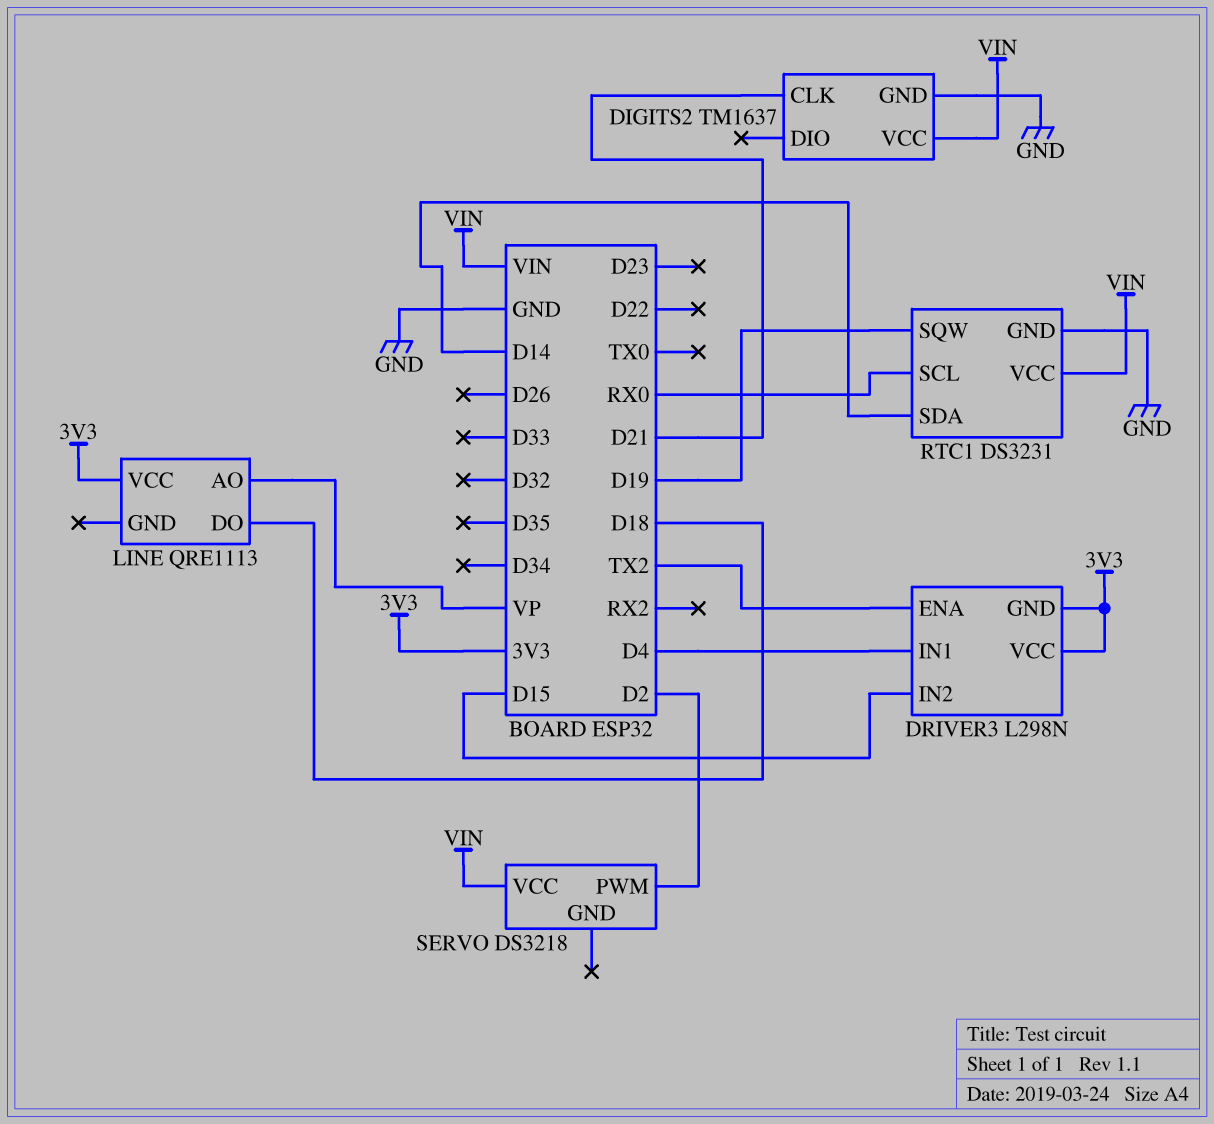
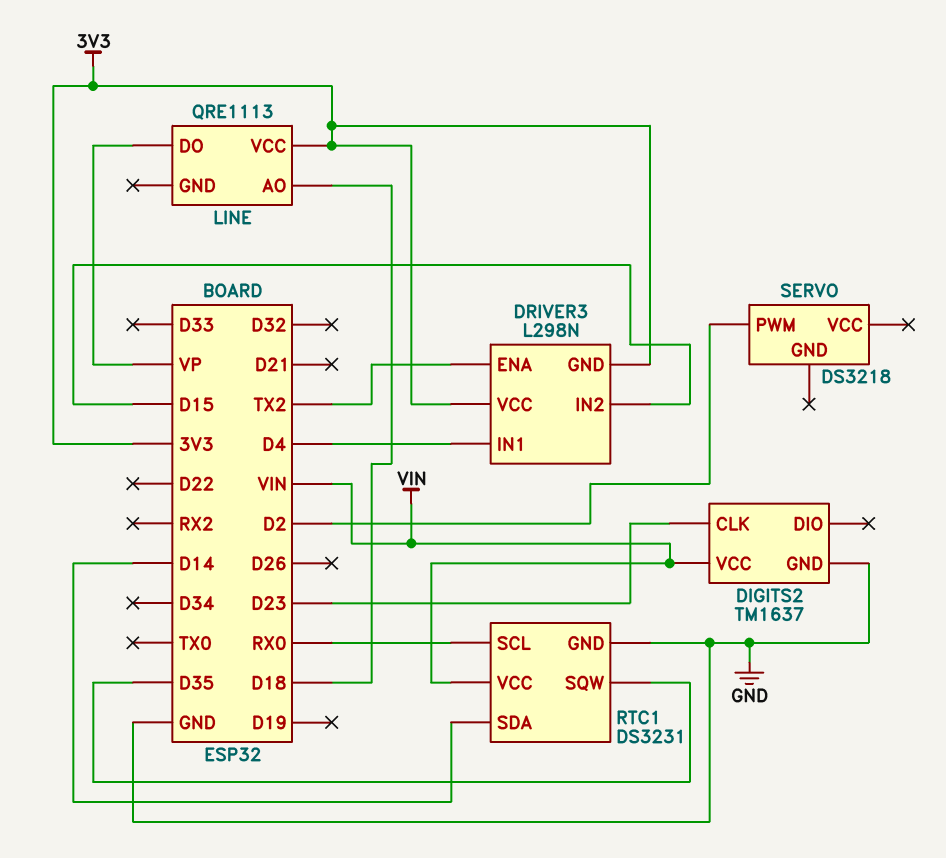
DIGITS2 pin CLK: D21 -> D23
LINE pin AO: VP -> D18
LINE pin DO: D18 -> VP
RTC1 pin SQW: D19 -> D35
SERVO pin VCC: VIN -> none

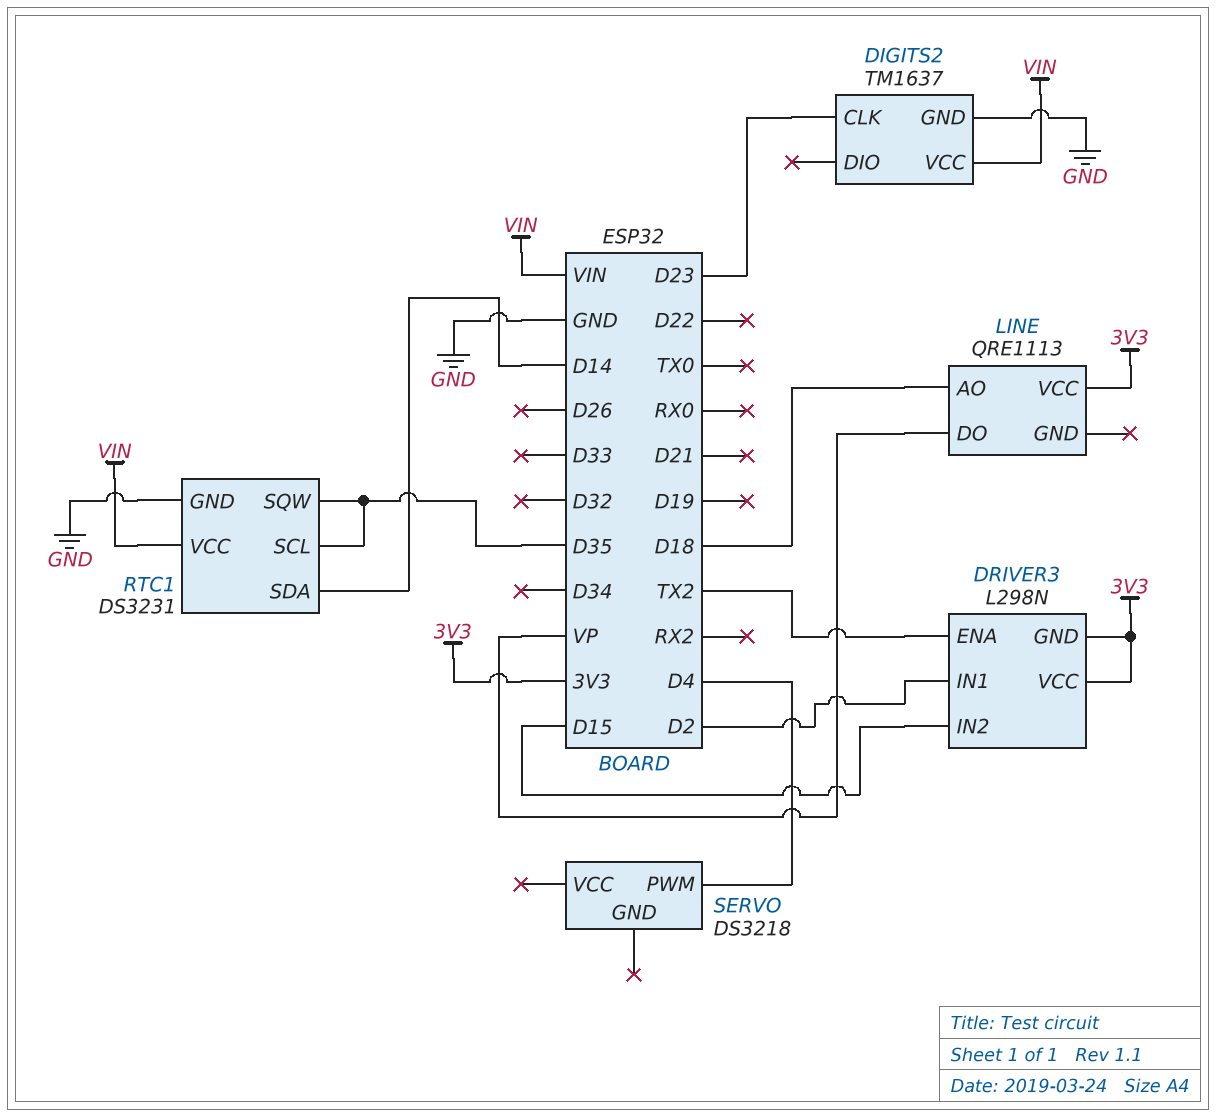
DRIVER3 pin IN1: D4 -> D2
RTC1 pin SCL: RX0 -> D35
SERVO pin PWM: D2 -> D4

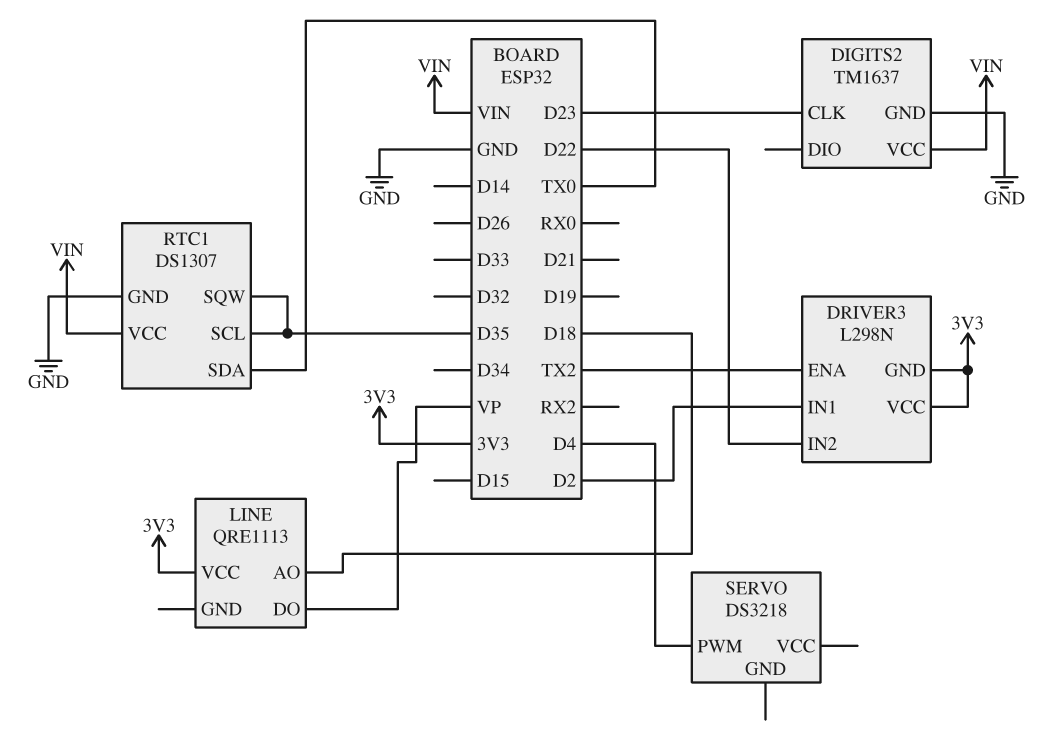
DRIVER3 pin IN2: D15 -> D22
RTC1: DS3231 -> DS1307
RTC1 pin SDA: D14 -> TX0

